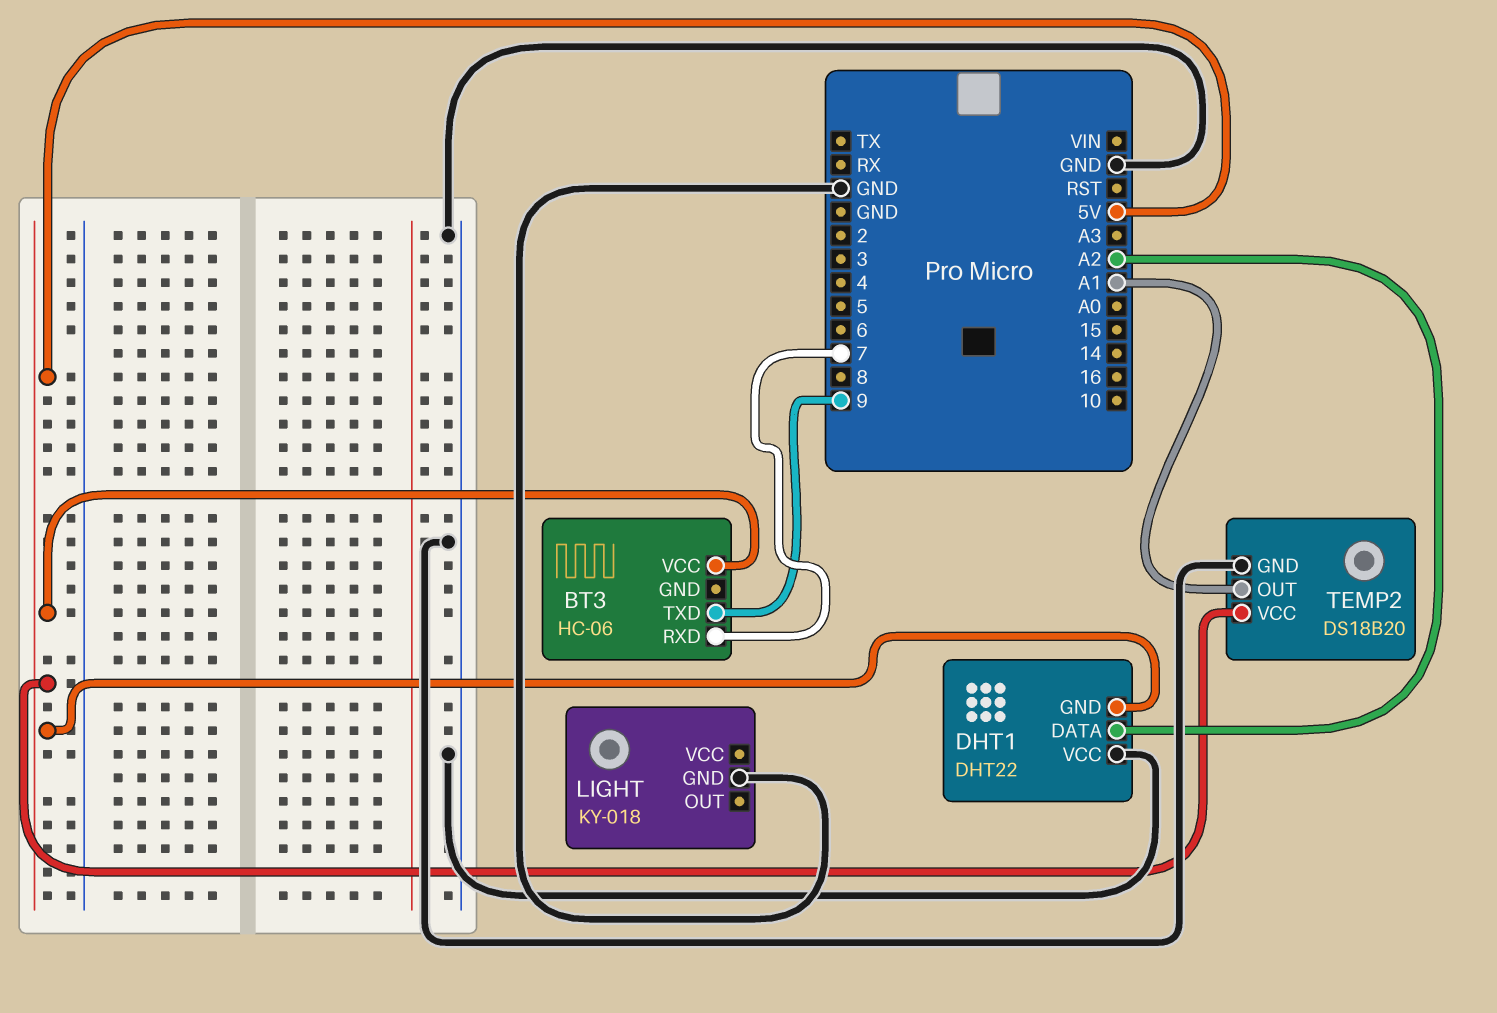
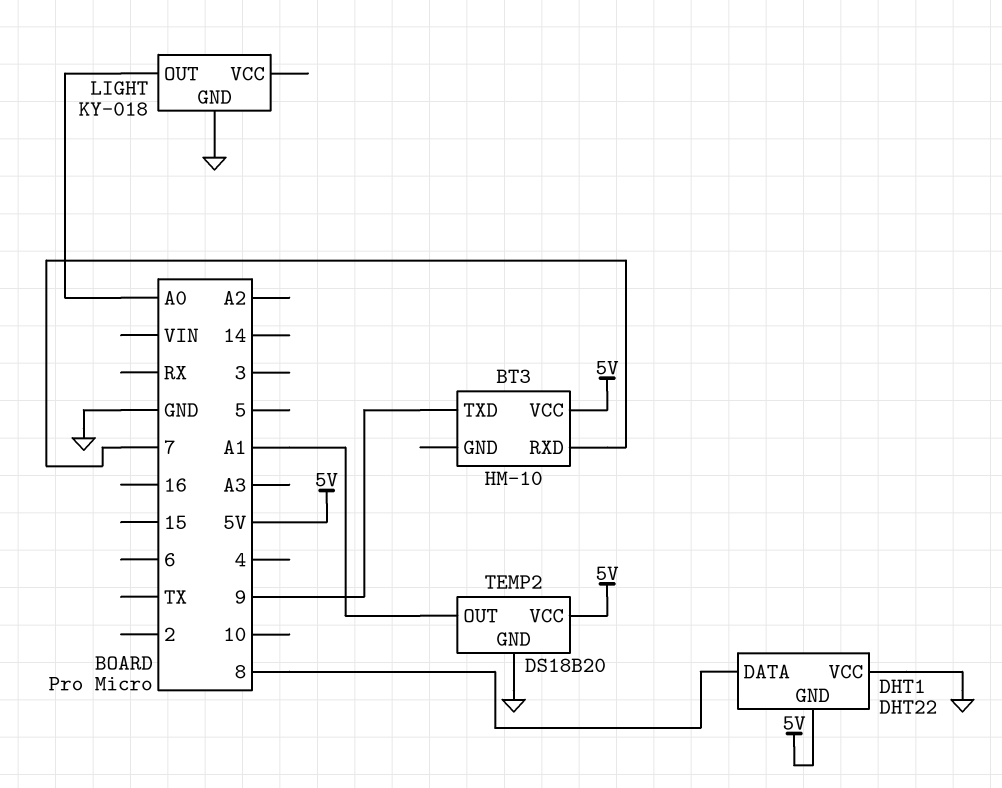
BT3: HC-06 -> HM-10
DHT1 pin DATA: A2 -> 8
LIGHT pin OUT: none -> A0

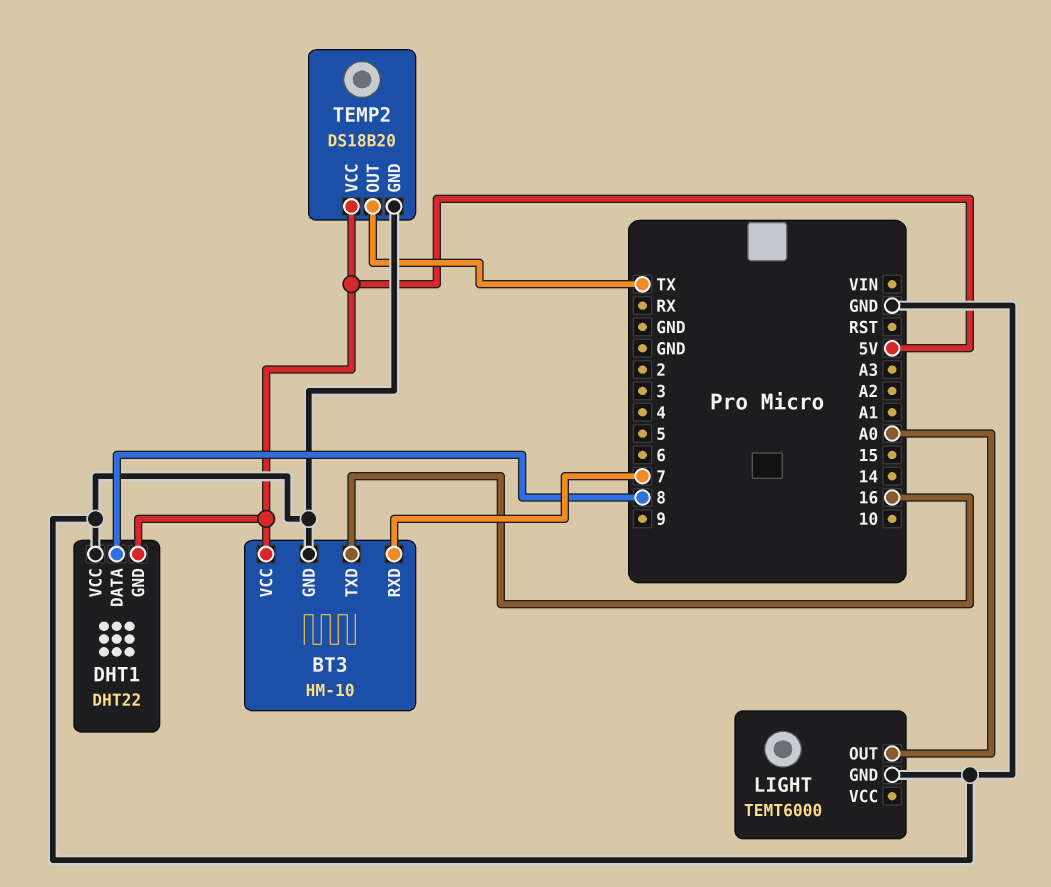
BT3 pin GND: none -> GND
BT3 pin TXD: 9 -> 16
LIGHT: KY-018 -> TEMT6000
TEMP2 pin OUT: A1 -> TX

